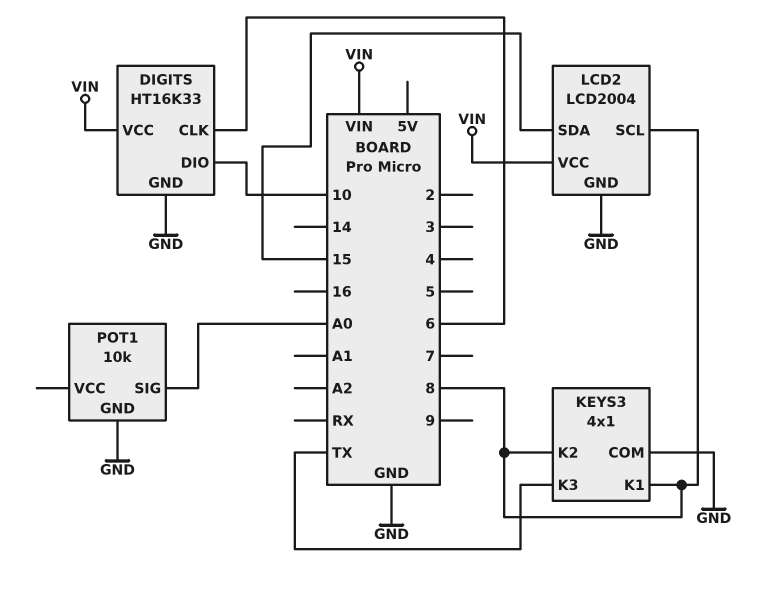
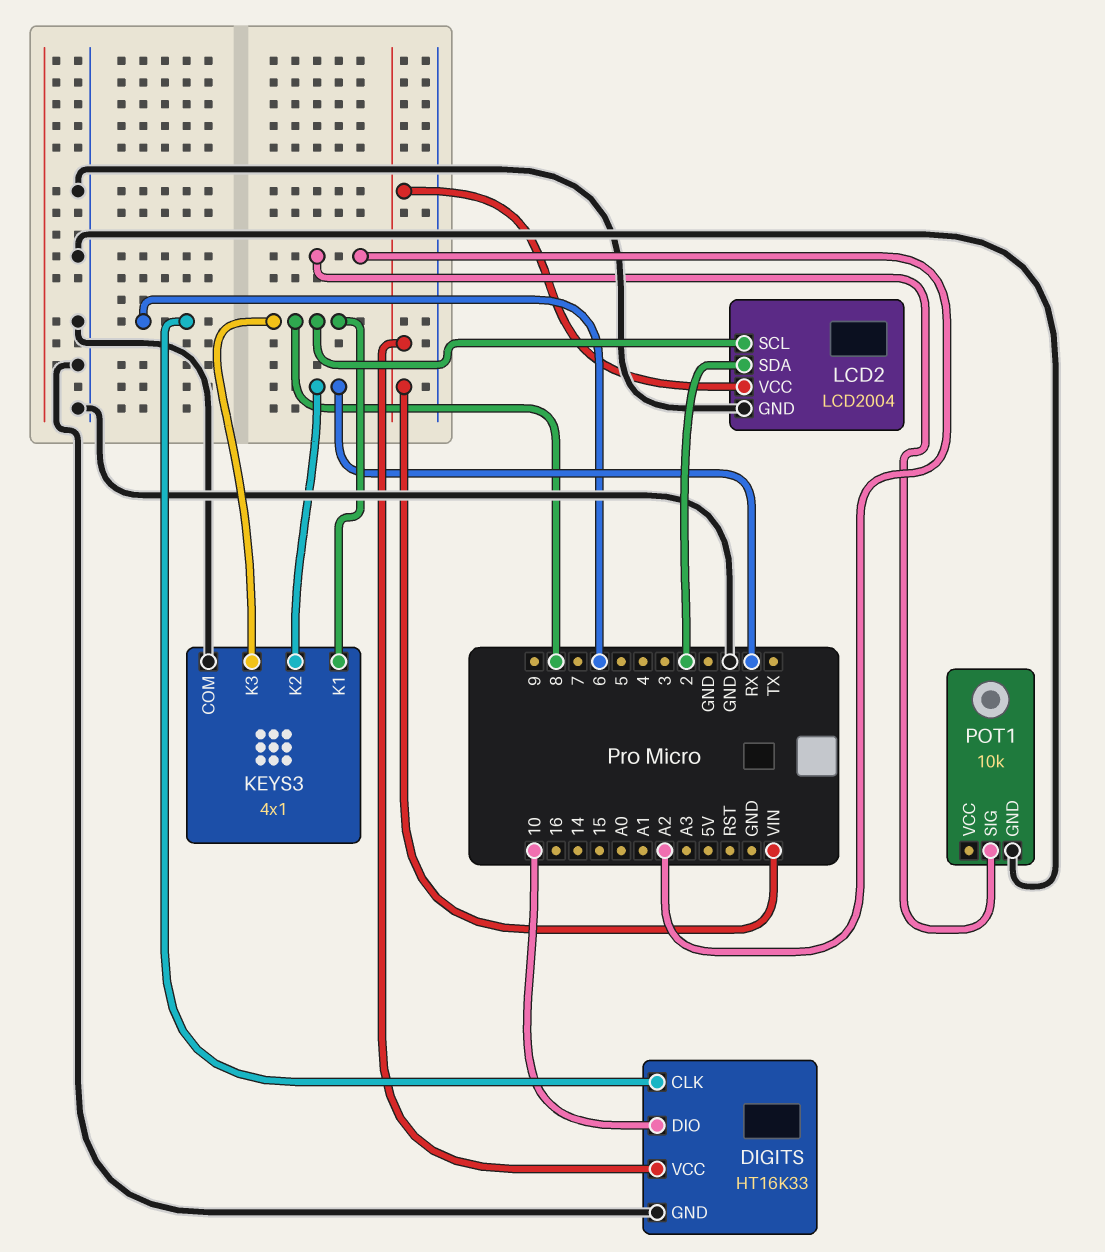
KEYS3 pin K2: 8 -> RX
KEYS3 pin K3: TX -> 8
LCD2 pin SDA: 15 -> 2
POT1 pin SIG: A0 -> A2

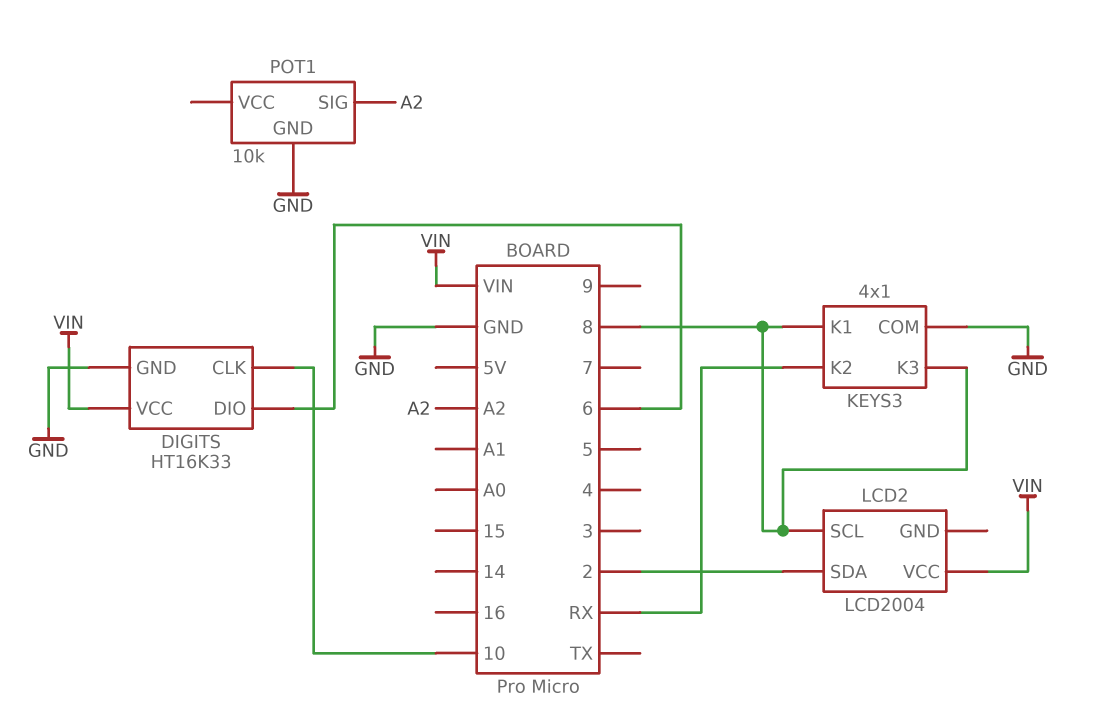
DIGITS pin CLK: 6 -> 10
DIGITS pin DIO: 10 -> 6
LCD2 pin GND: GND -> none

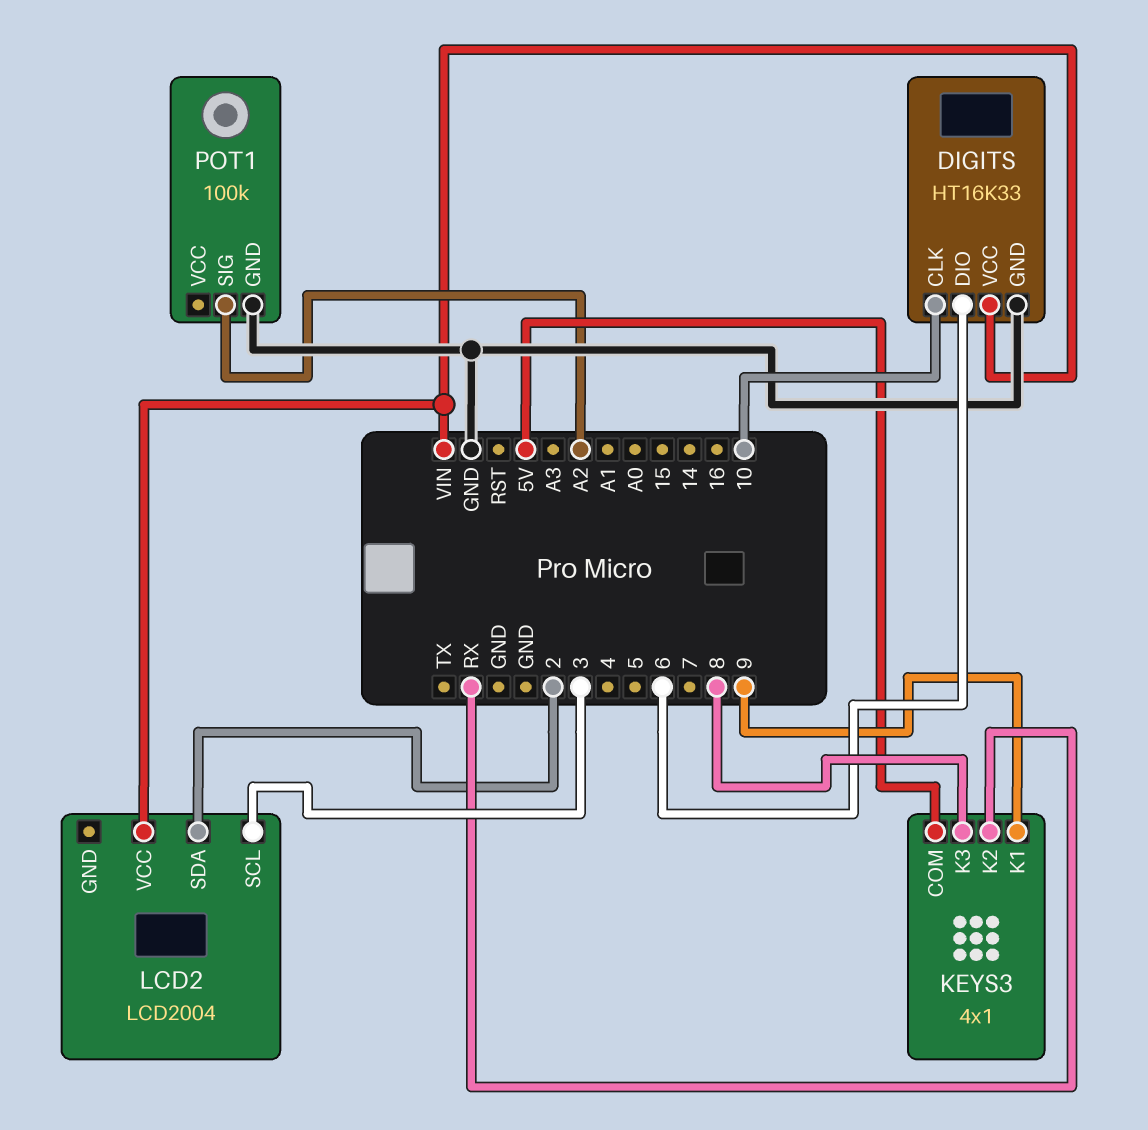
KEYS3 pin COM: GND -> 5V
KEYS3 pin K1: 8 -> 9
LCD2 pin SCL: 8 -> 3
POT1: 10k -> 100k

